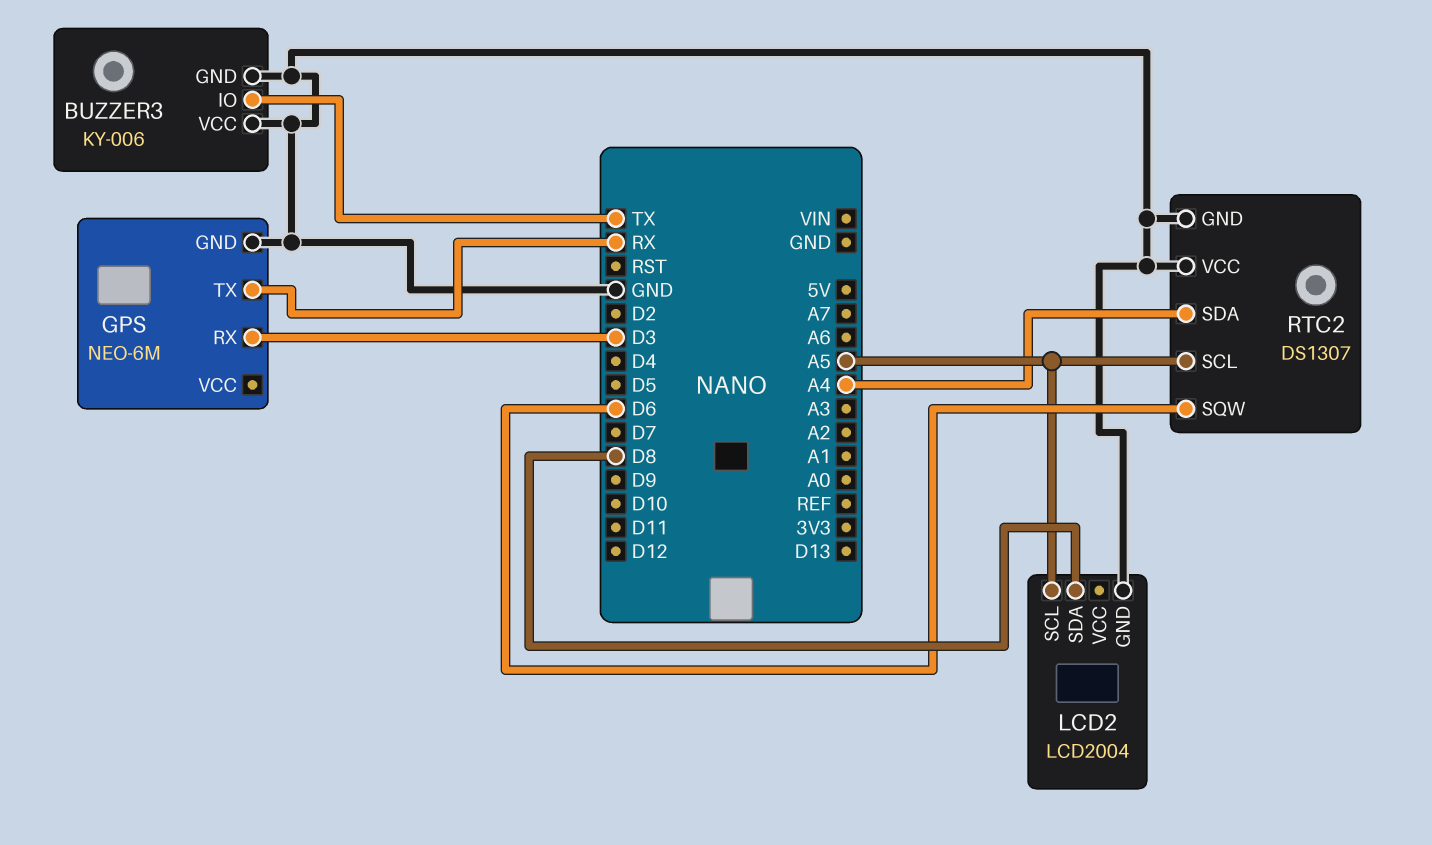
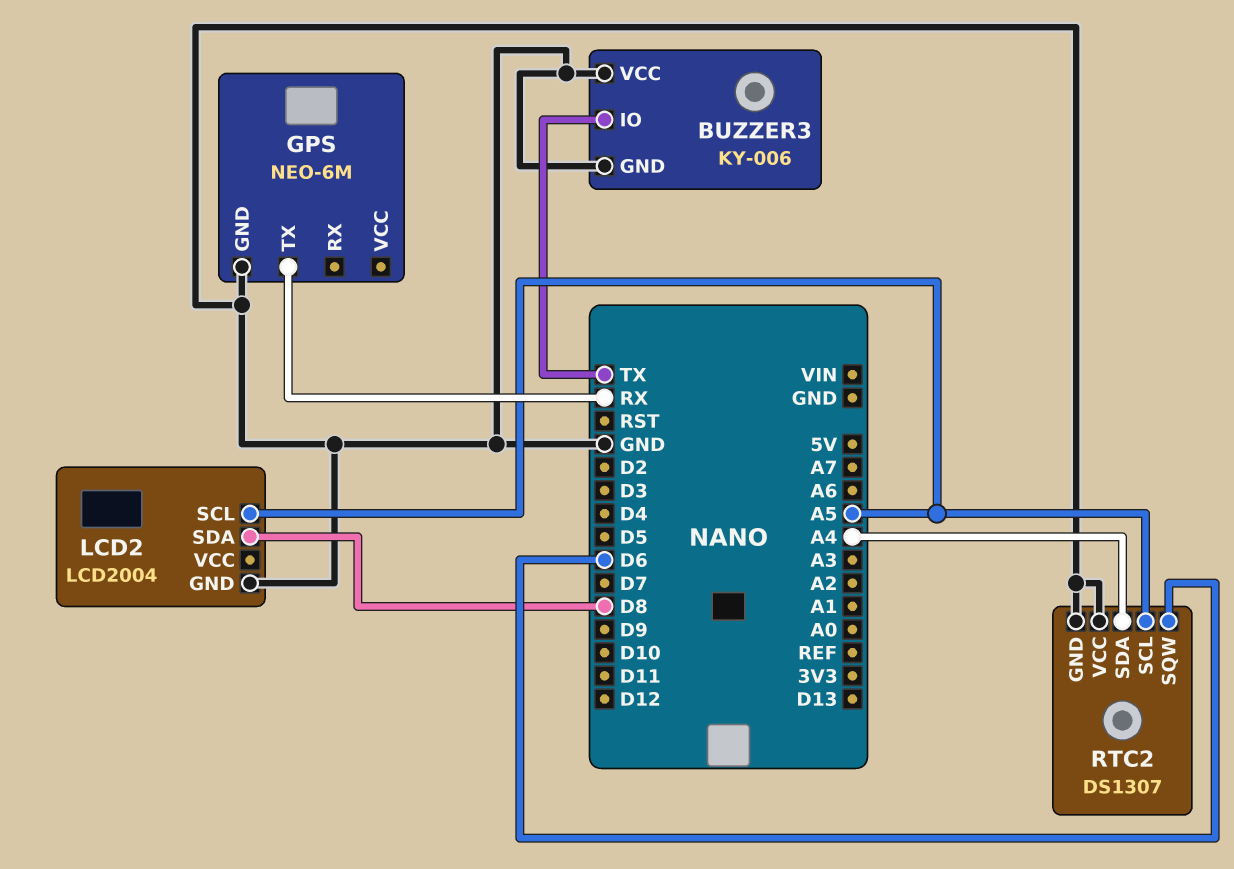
GPS pin RX: D3 -> none

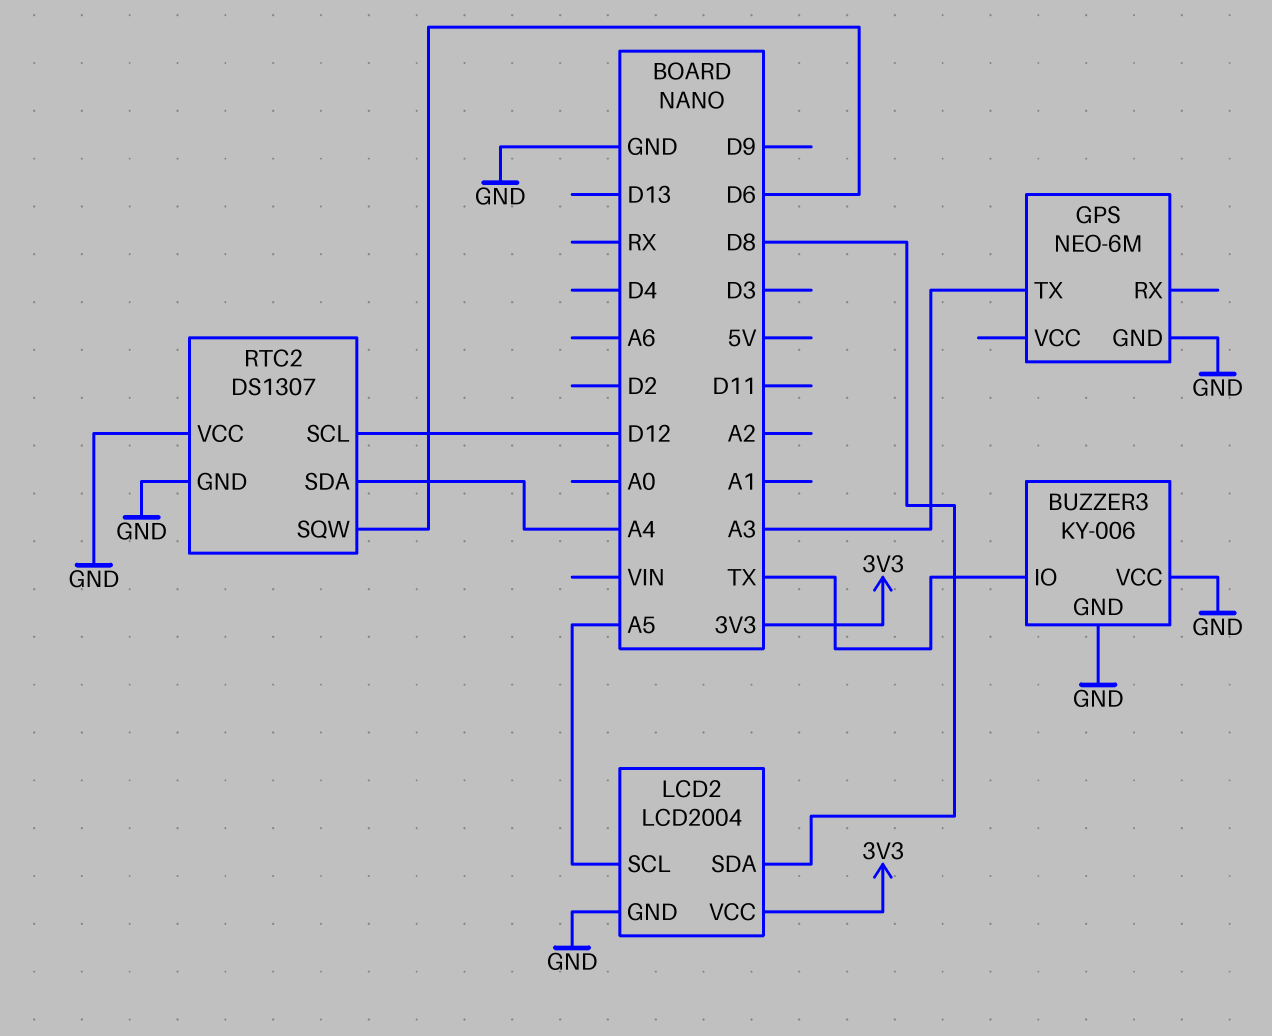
GPS pin TX: RX -> A3
LCD2 pin VCC: none -> 3V3
RTC2 pin SCL: A5 -> D12

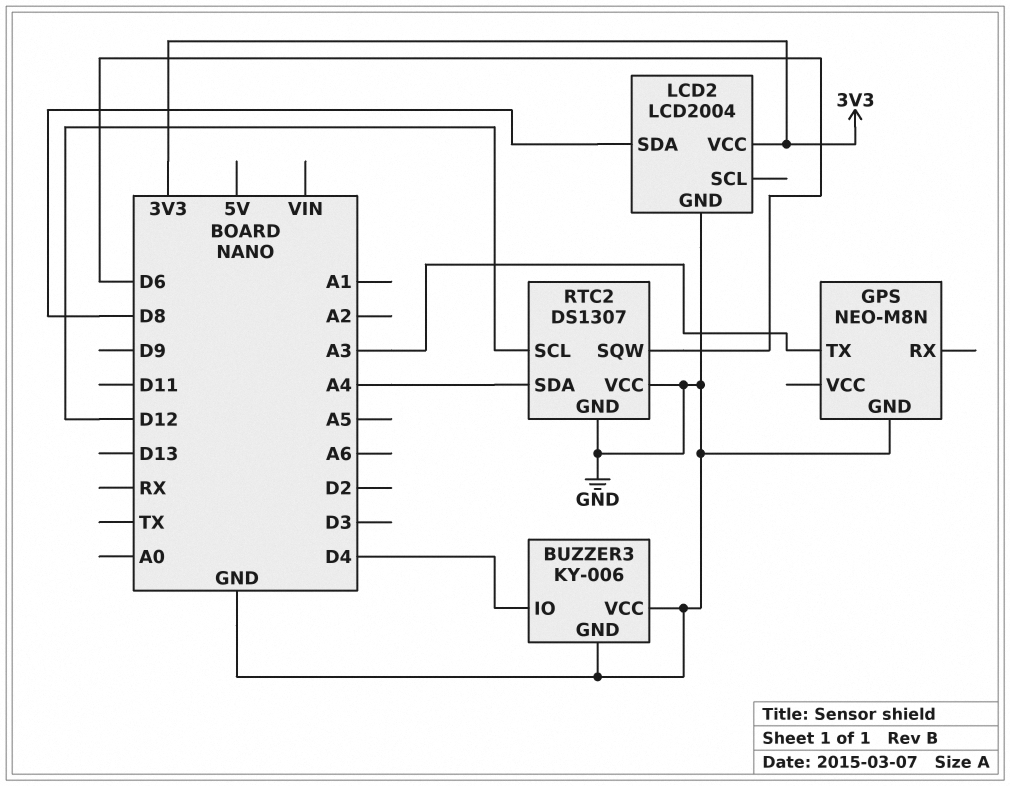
BUZZER3 pin IO: TX -> D4
GPS: NEO-6M -> NEO-M8N
LCD2 pin SCL: A5 -> none

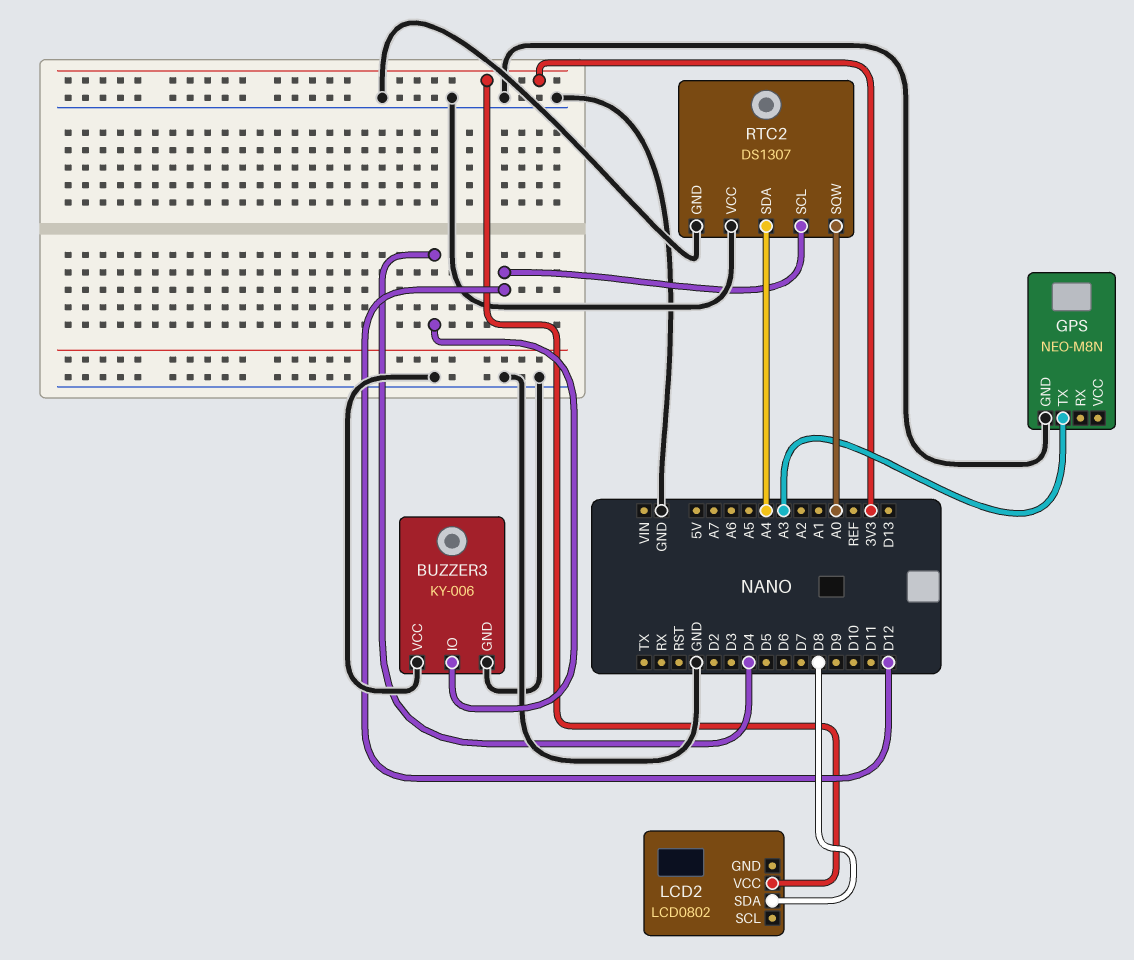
LCD2: LCD2004 -> LCD0802
LCD2 pin GND: GND -> none
RTC2 pin SQW: D6 -> A0

